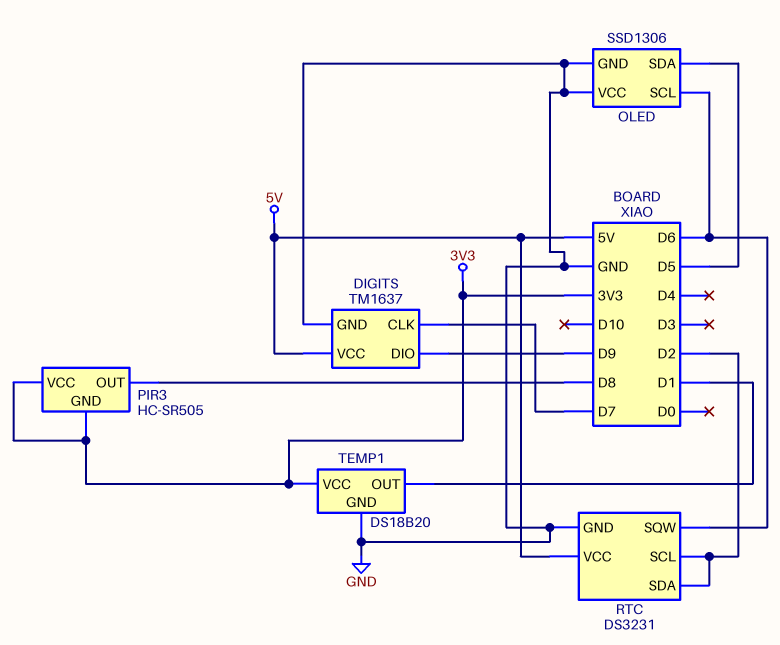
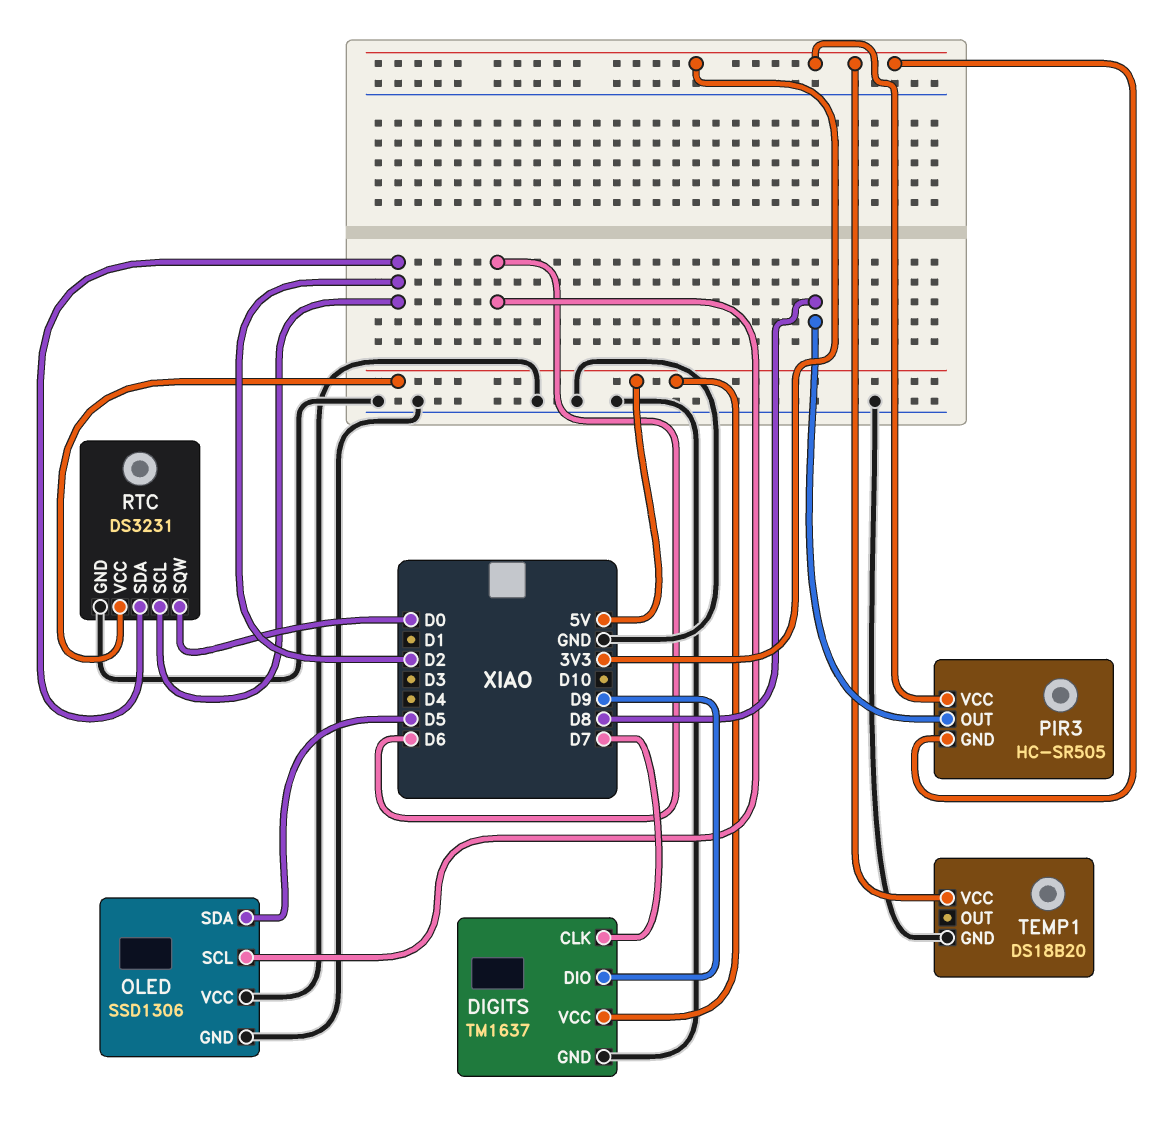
RTC pin SQW: D6 -> D0
TEMP1 pin OUT: D1 -> none

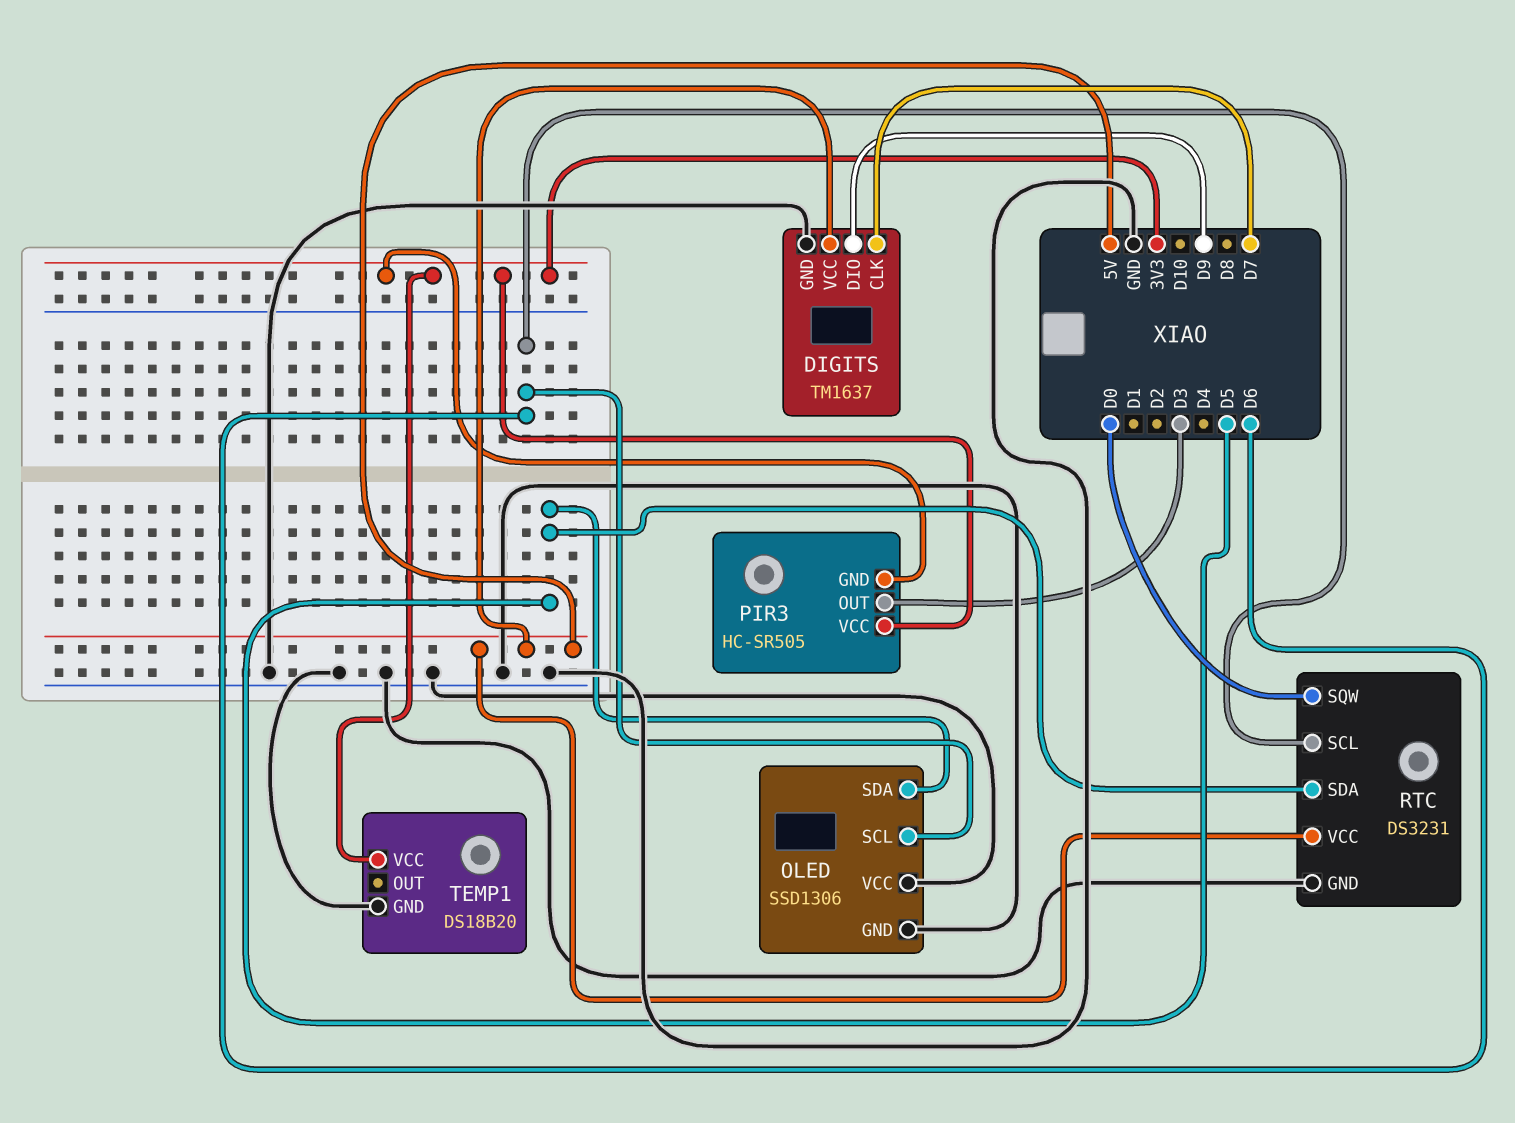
PIR3 pin OUT: D8 -> D3
RTC pin SCL: D2 -> D6
RTC pin SDA: D2 -> D5

